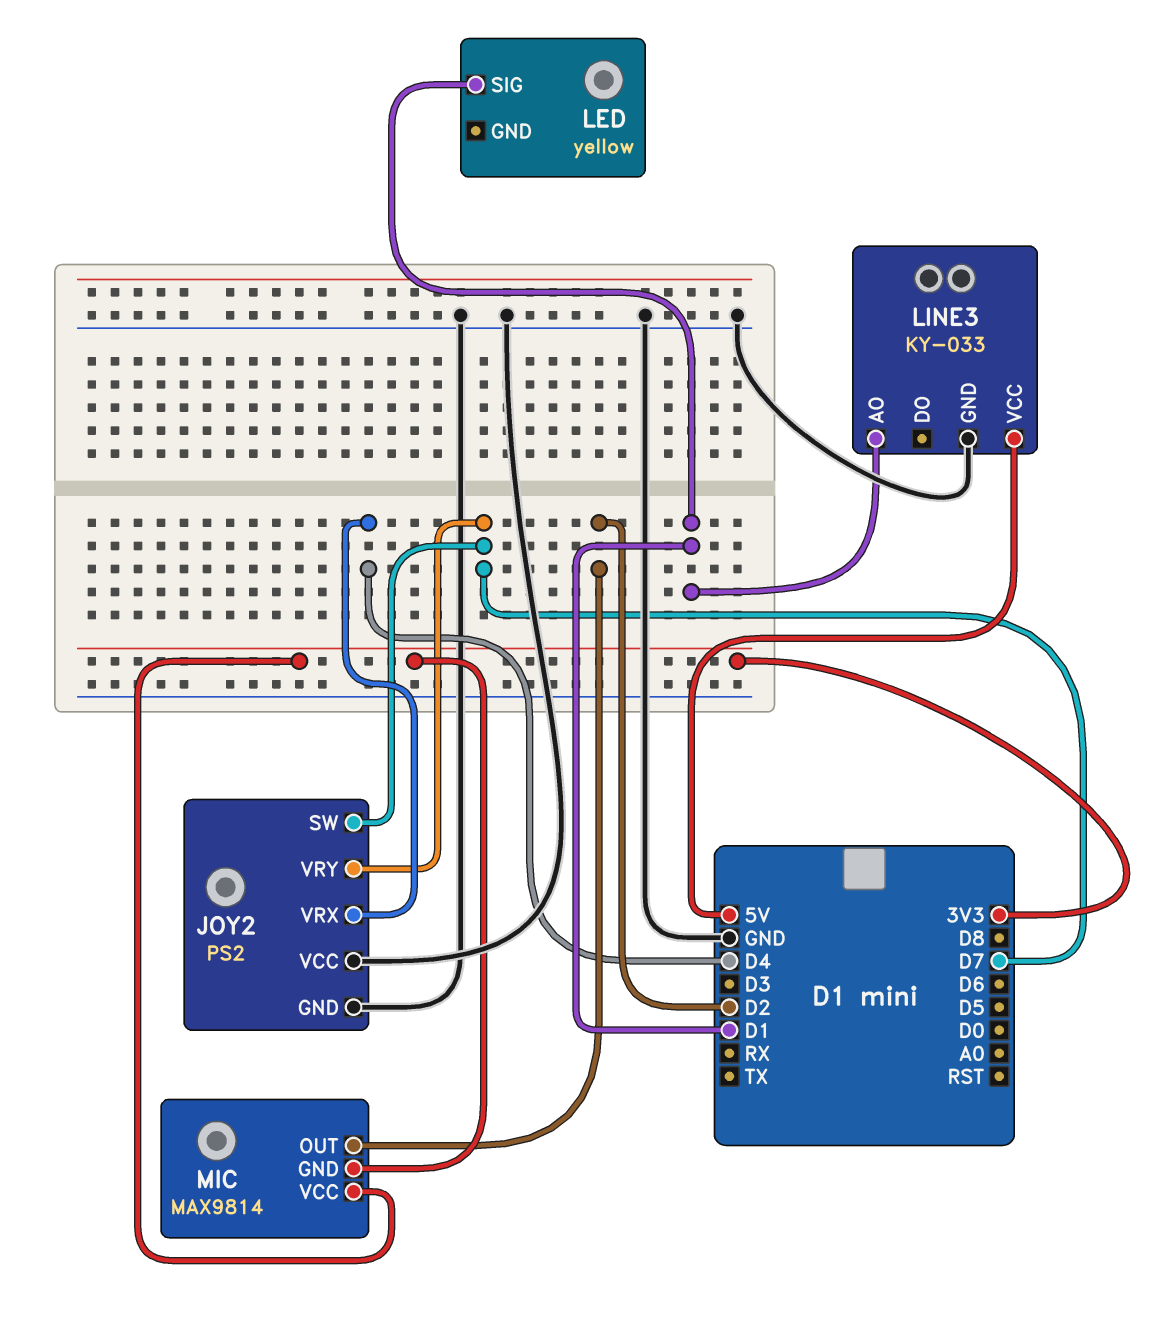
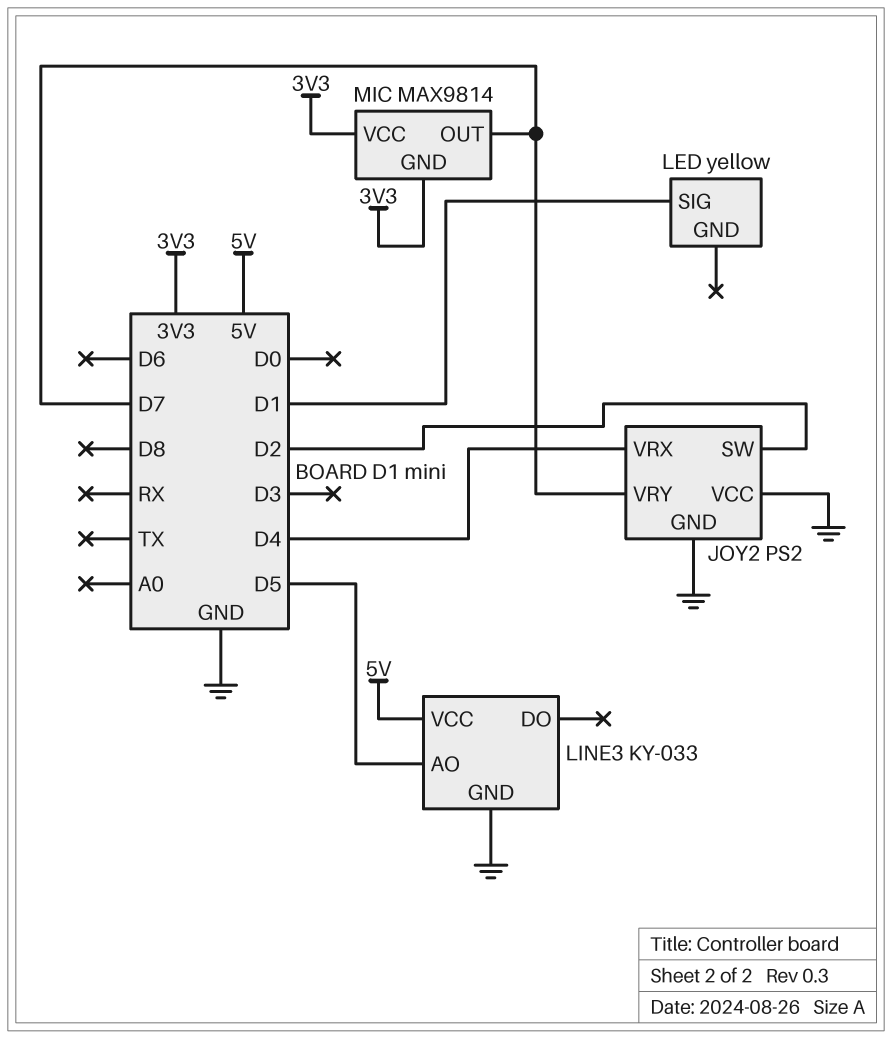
JOY2 pin SW: D7 -> D2
LINE3 pin AO: D1 -> D5
MIC pin OUT: D2 -> D7

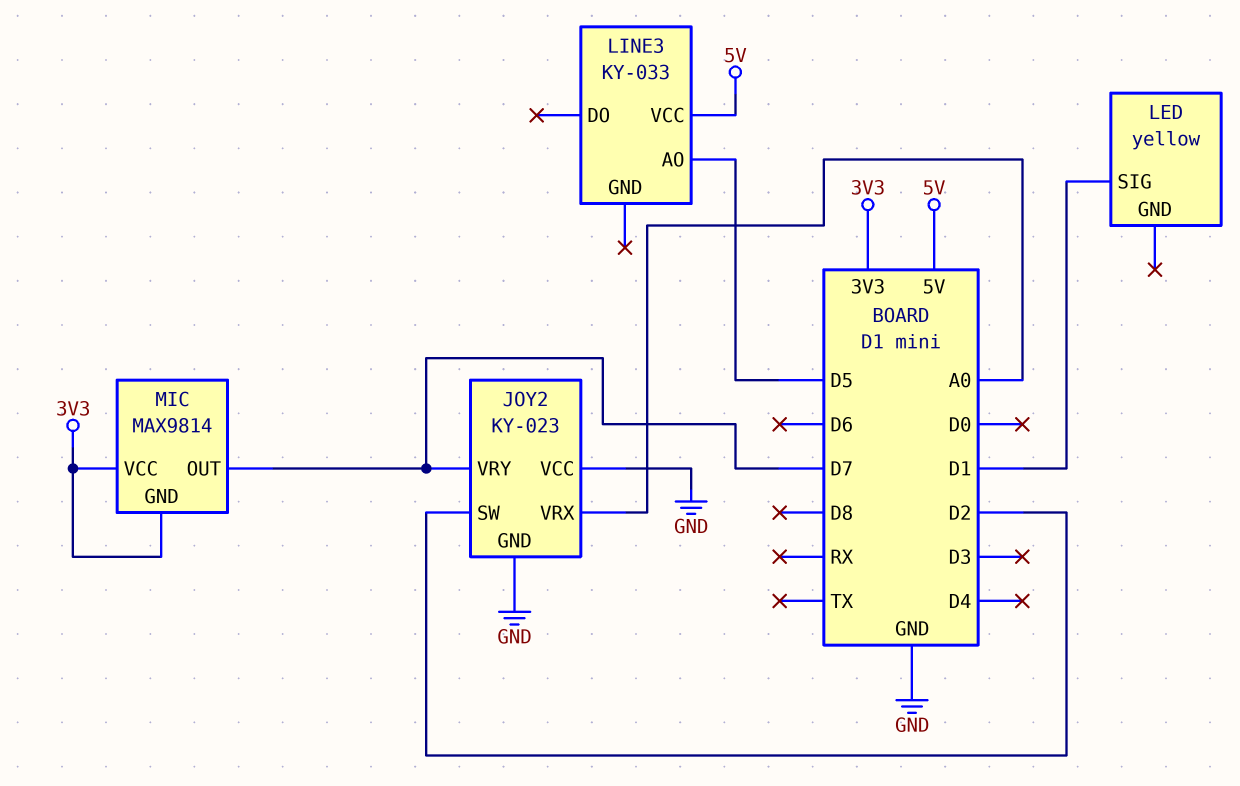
JOY2: PS2 -> KY-023
JOY2 pin VRX: D4 -> A0
LINE3 pin GND: GND -> none

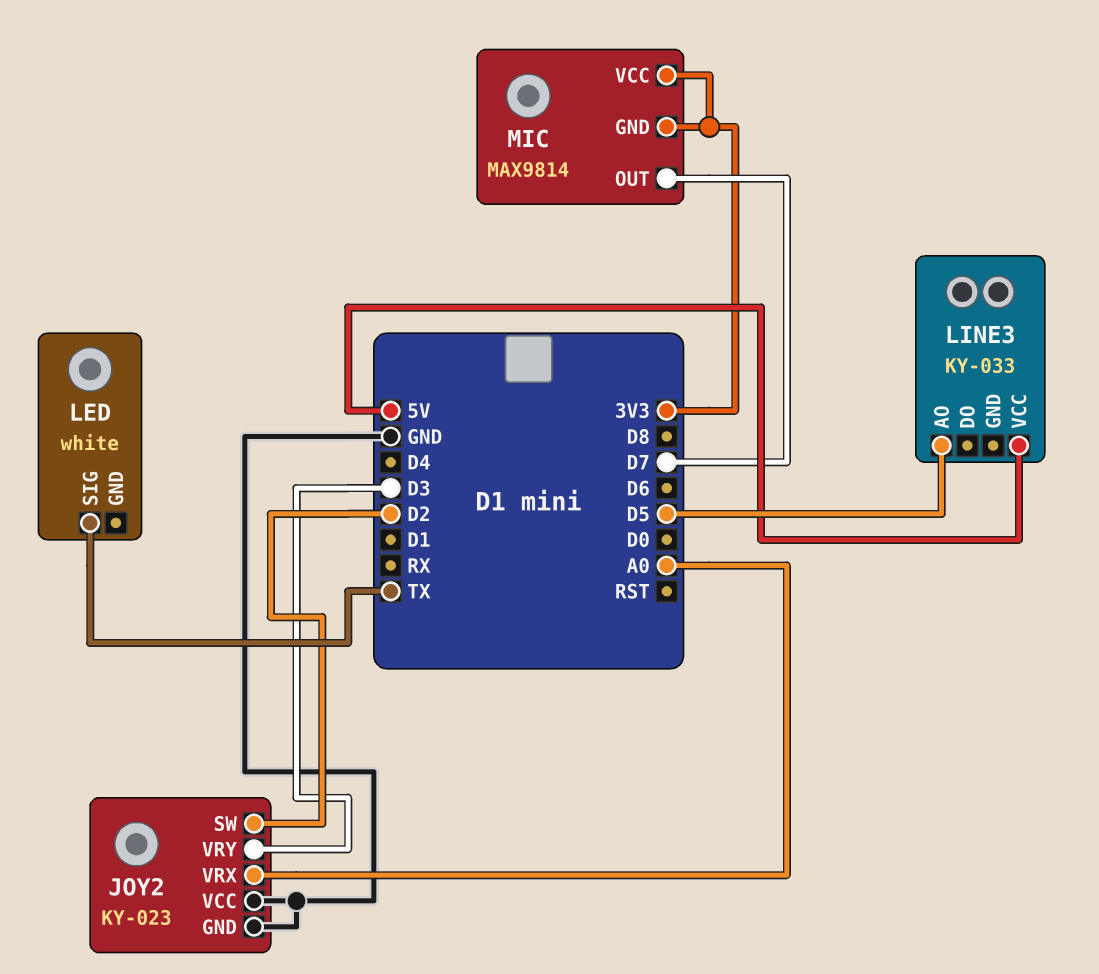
JOY2 pin VRY: D7 -> D3
LED: yellow -> white
LED pin SIG: D1 -> TX

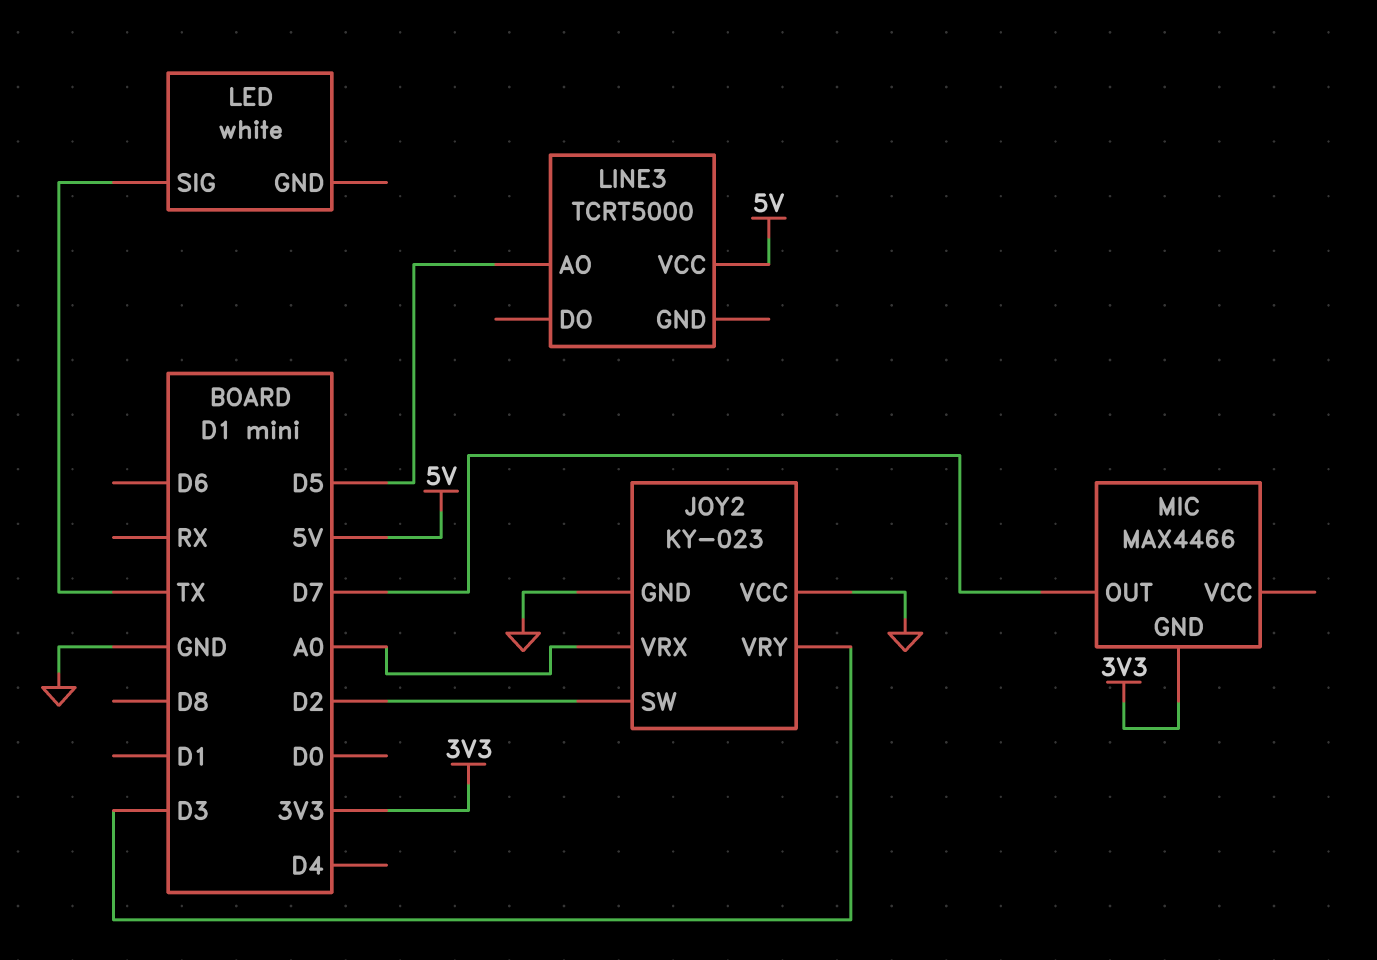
LINE3: KY-033 -> TCRT5000
MIC: MAX9814 -> MAX4466
MIC pin VCC: 3V3 -> none

